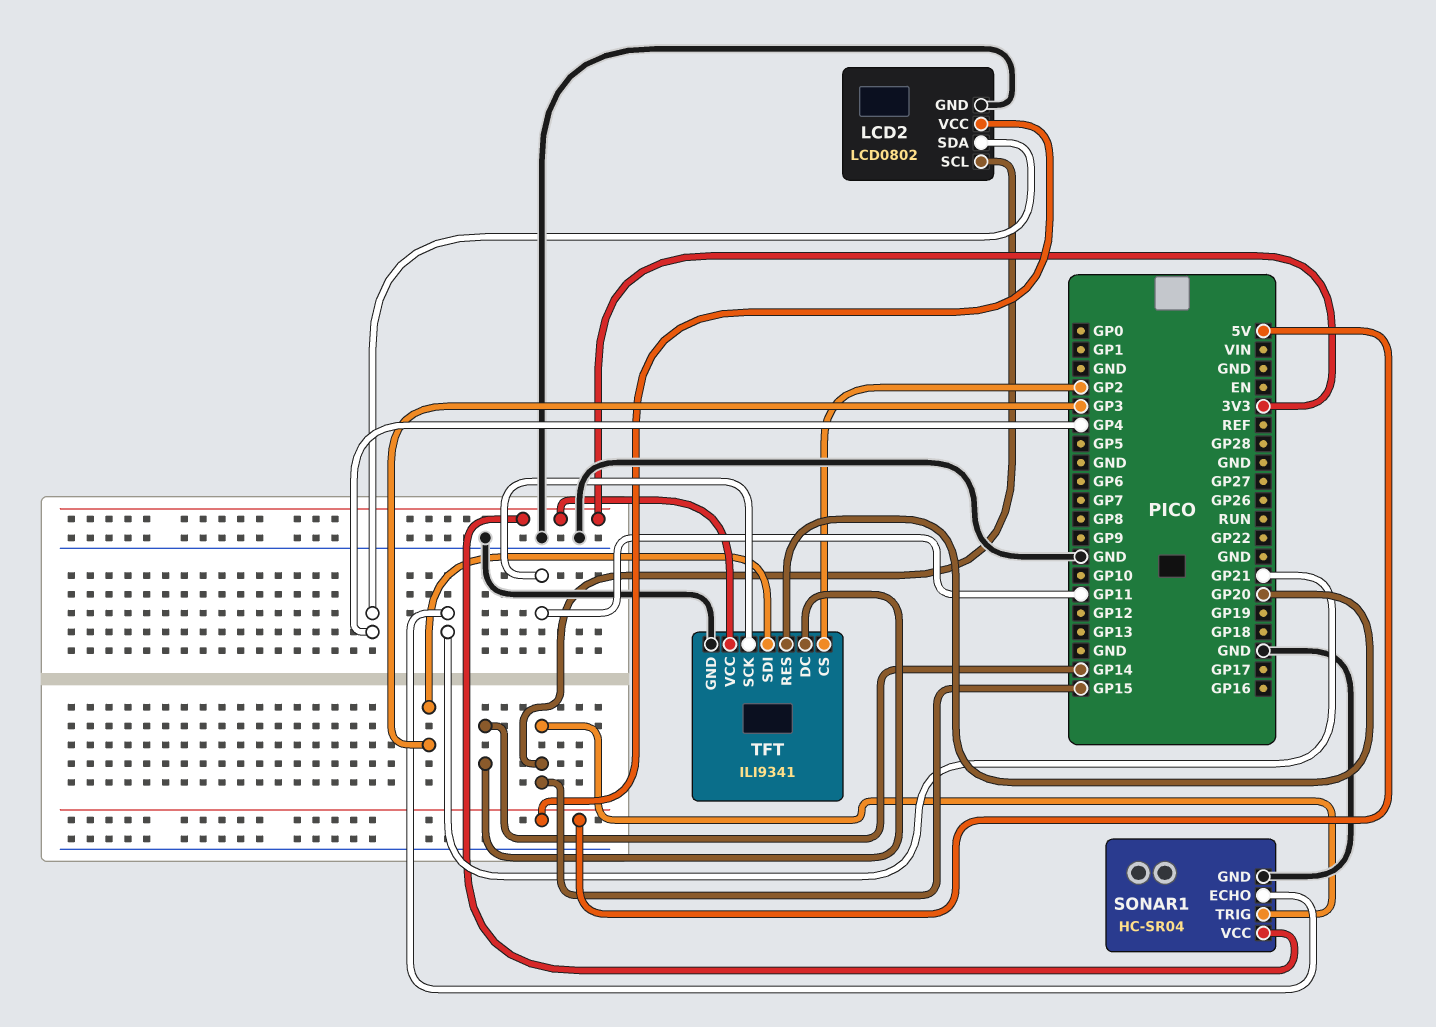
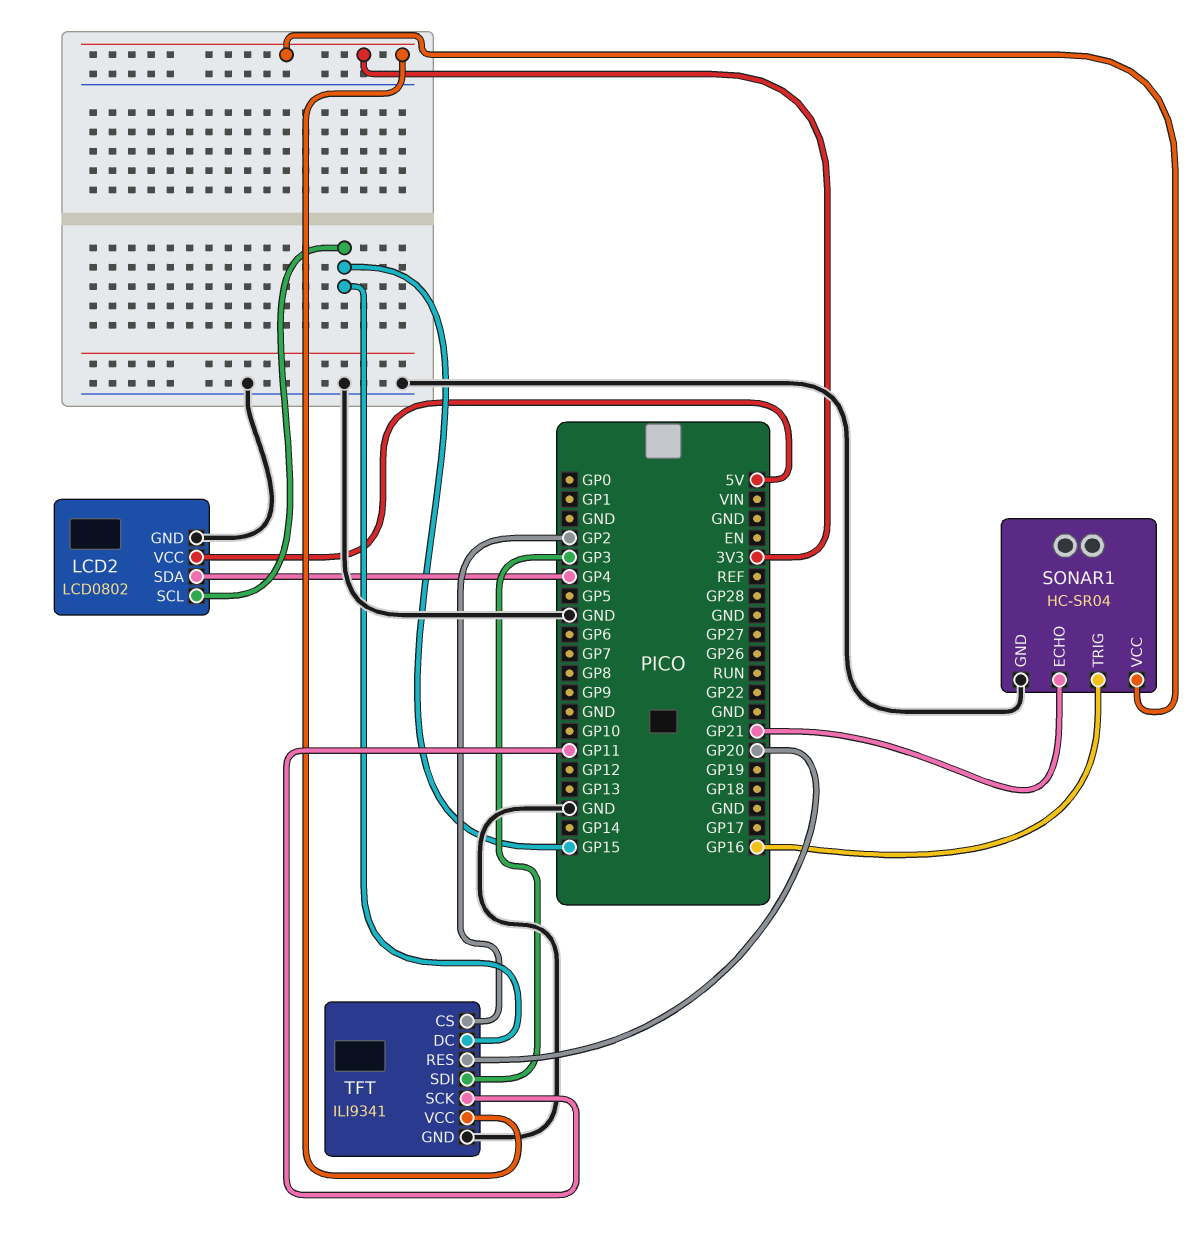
SONAR1 pin TRIG: GP15 -> GP16
TFT pin DC: GP14 -> GP15

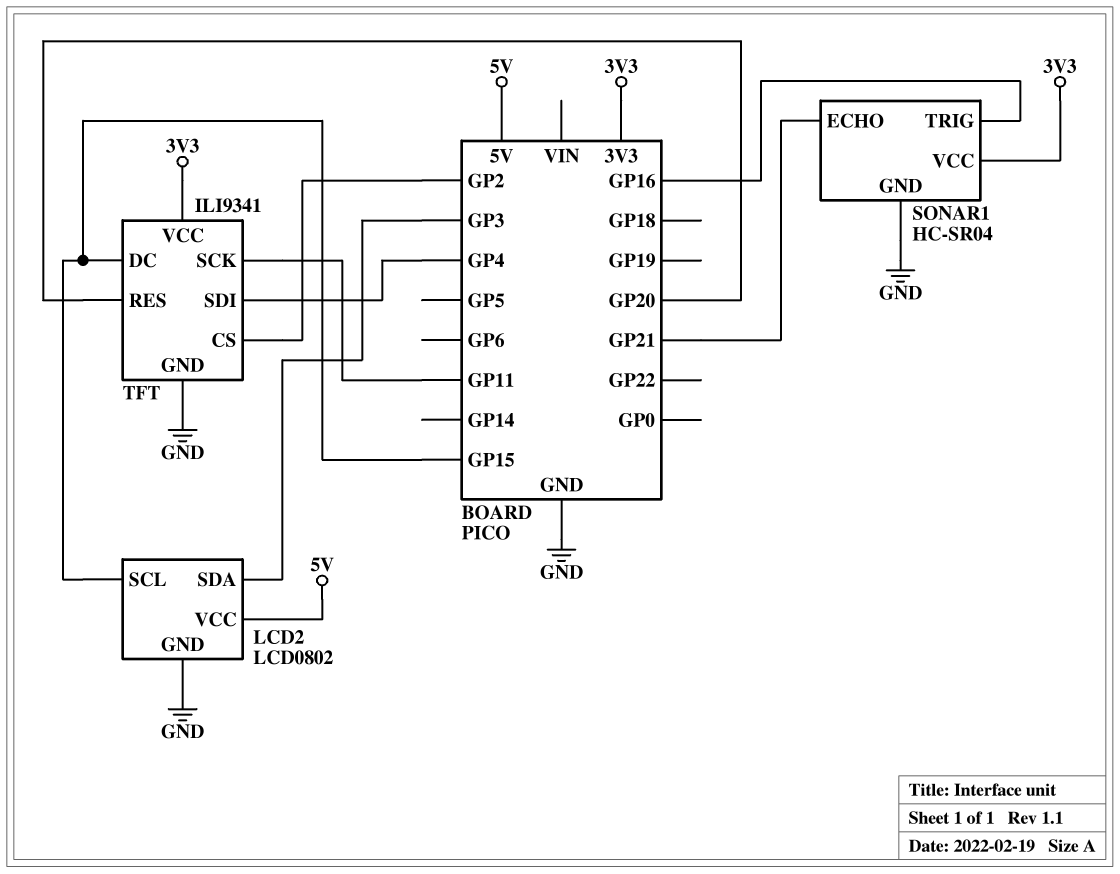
LCD2 pin SDA: GP4 -> GP3
TFT pin SDI: GP3 -> GP4

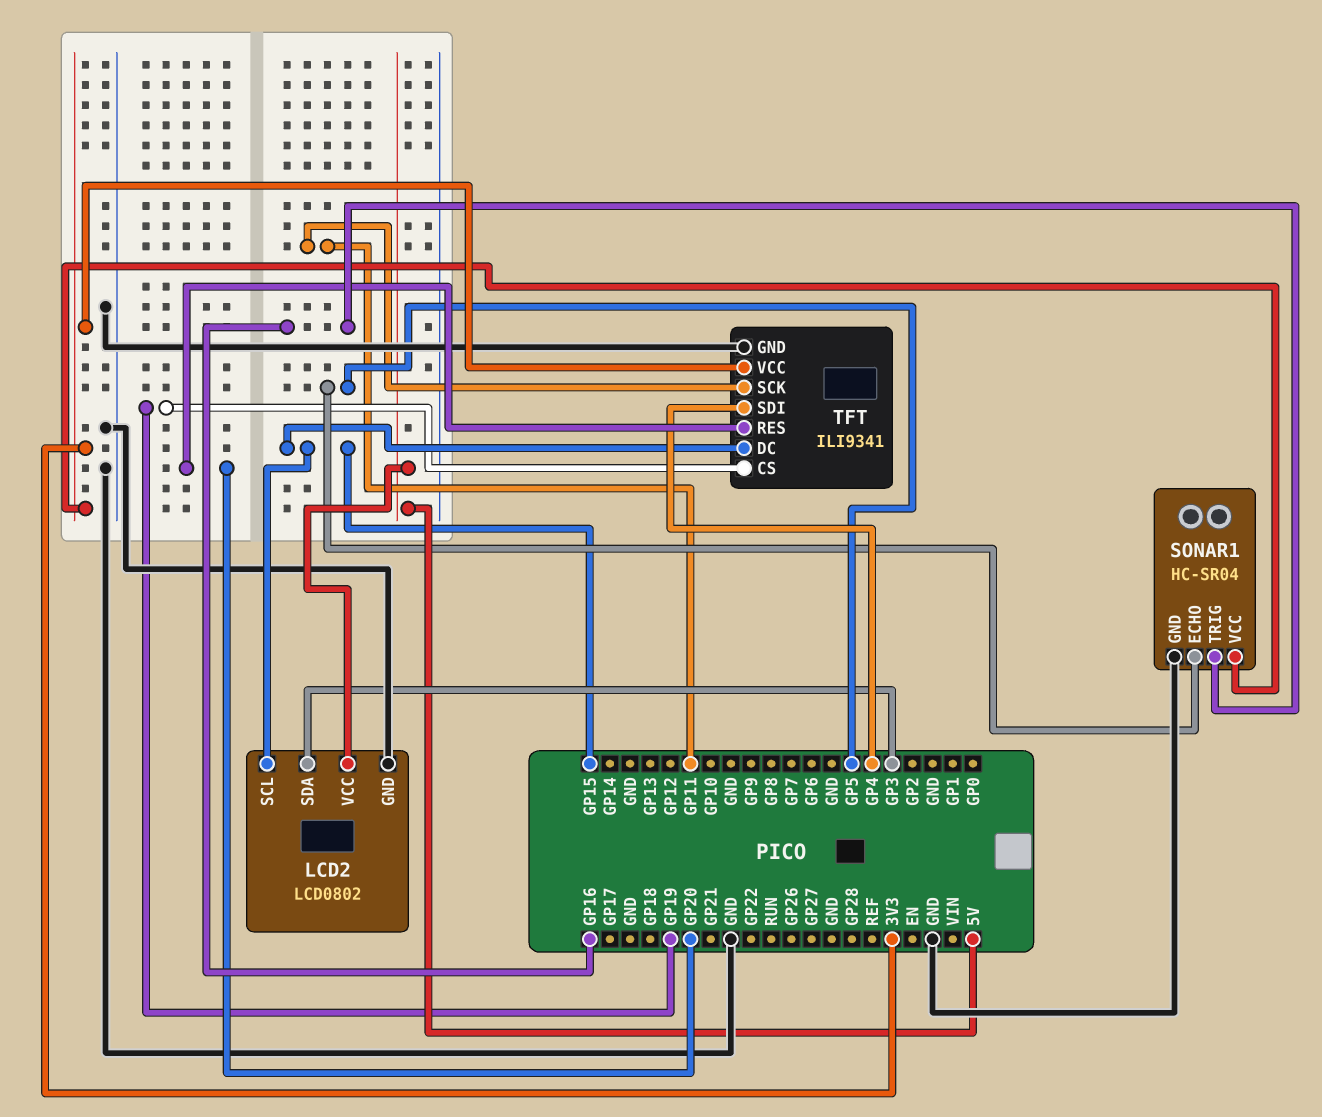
SONAR1 pin ECHO: GP21 -> GP5
TFT pin CS: GP2 -> GP19

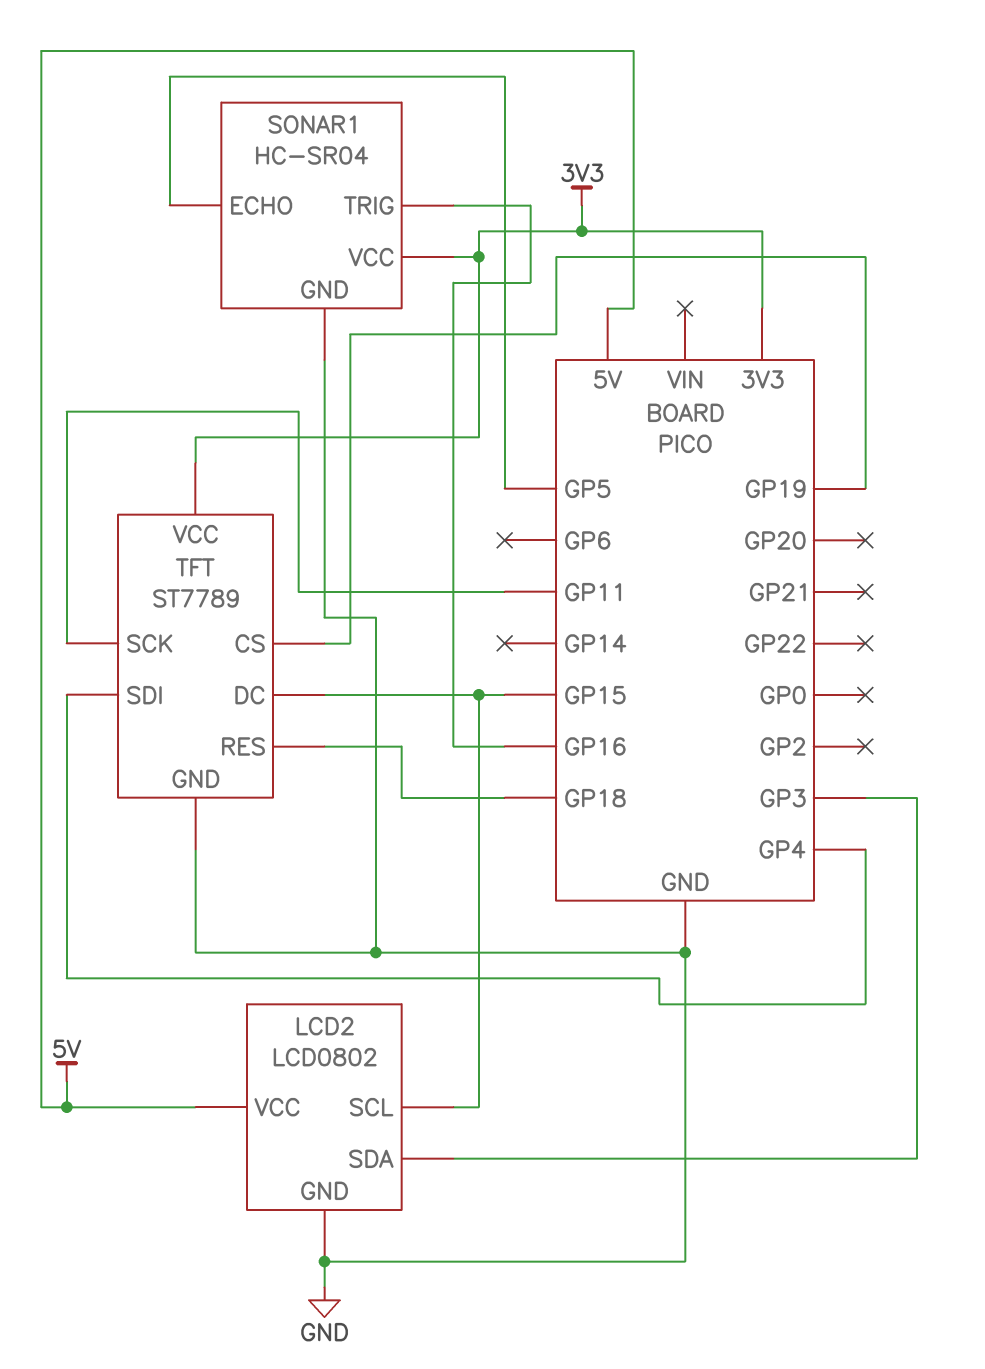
TFT: ILI9341 -> ST7789
TFT pin RES: GP20 -> GP18

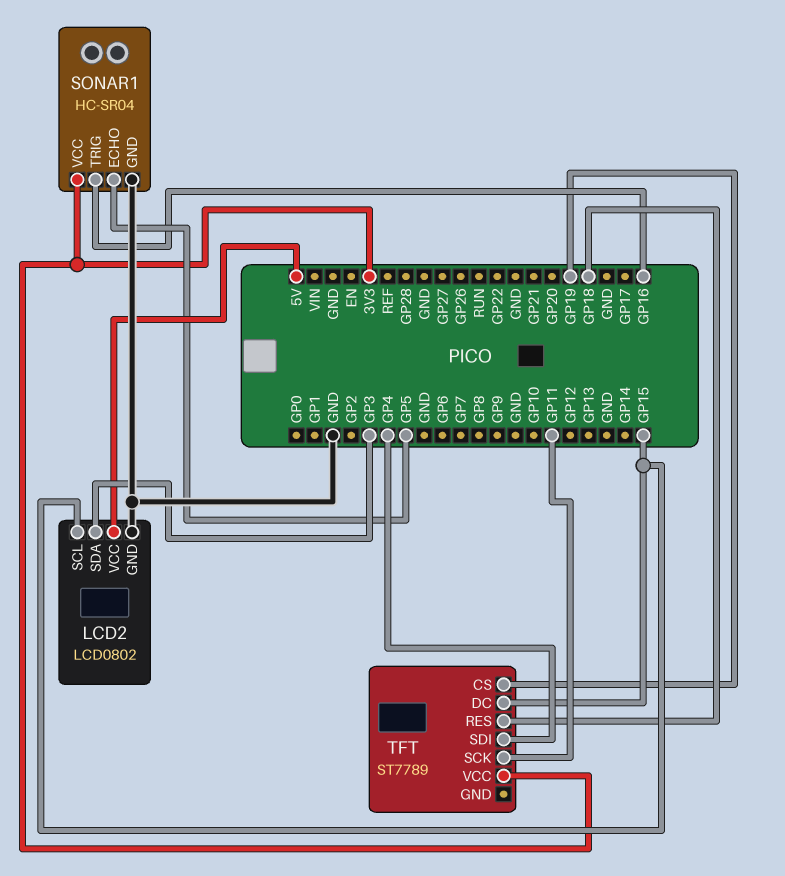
TFT pin GND: GND -> none

